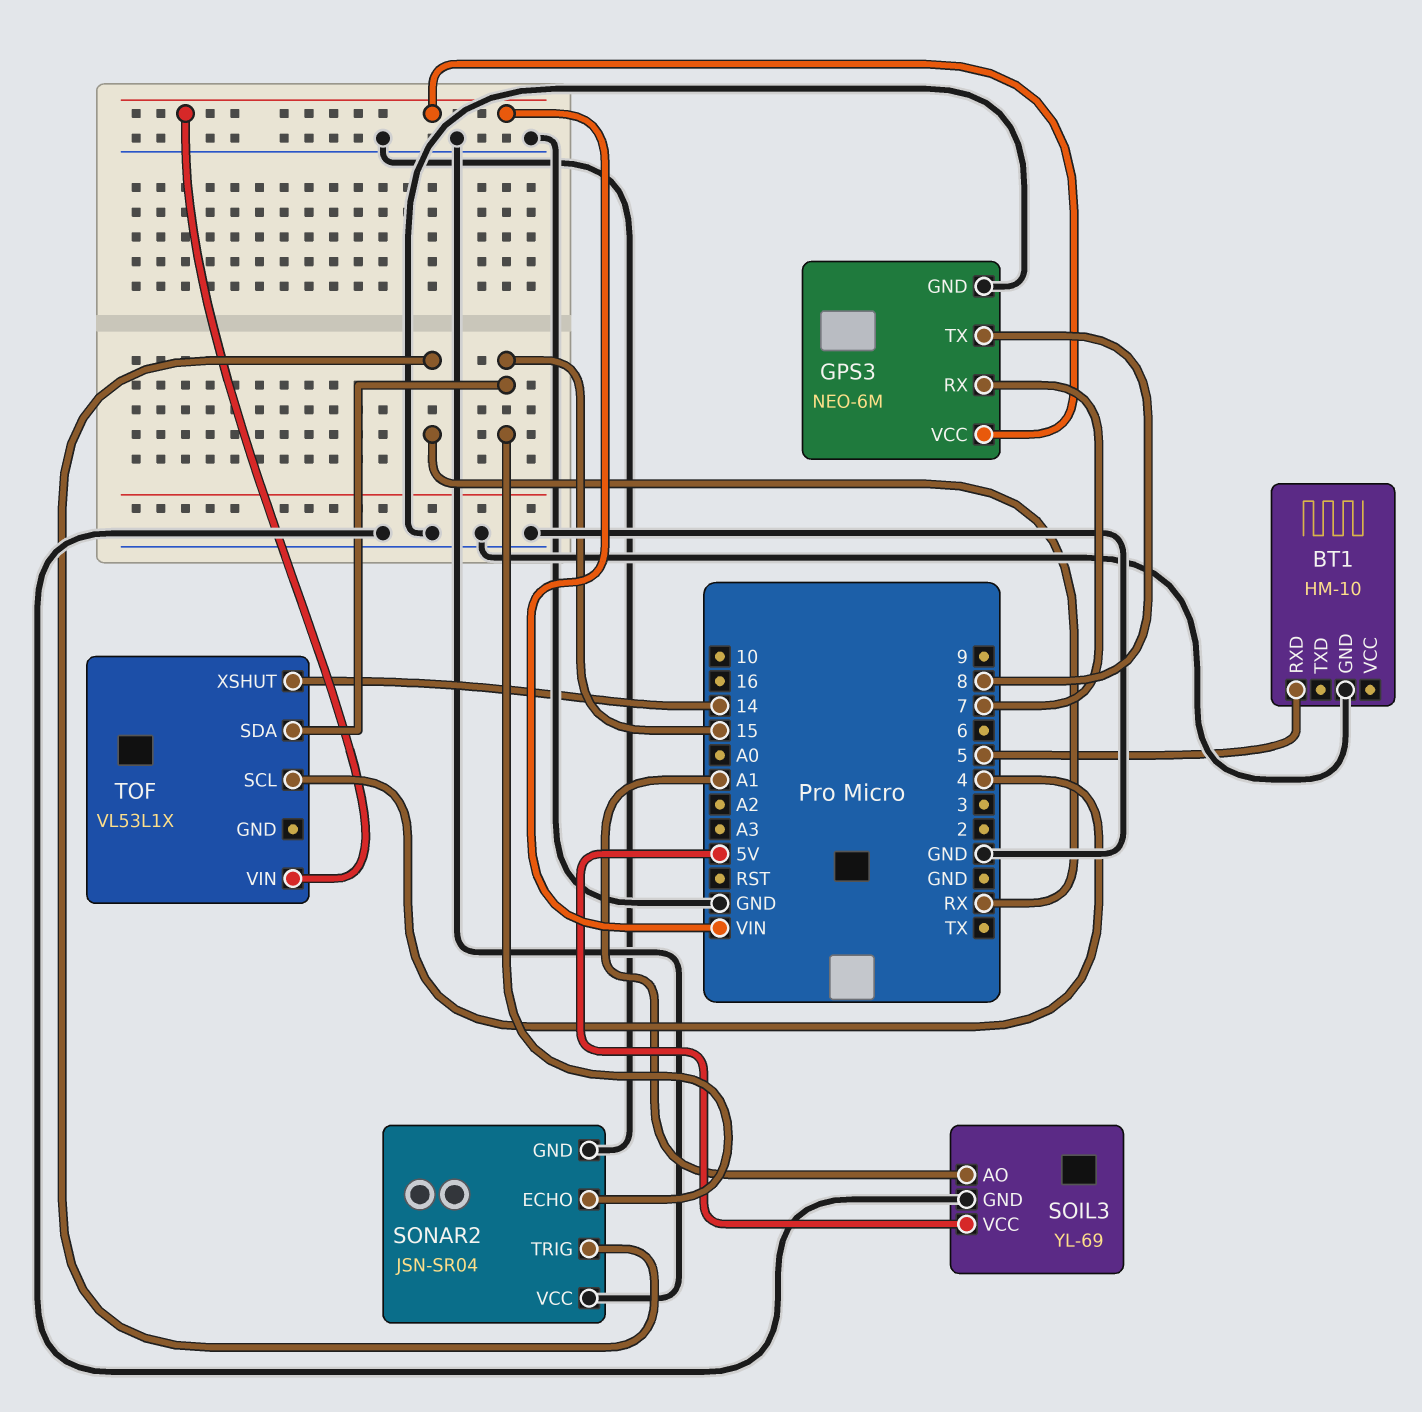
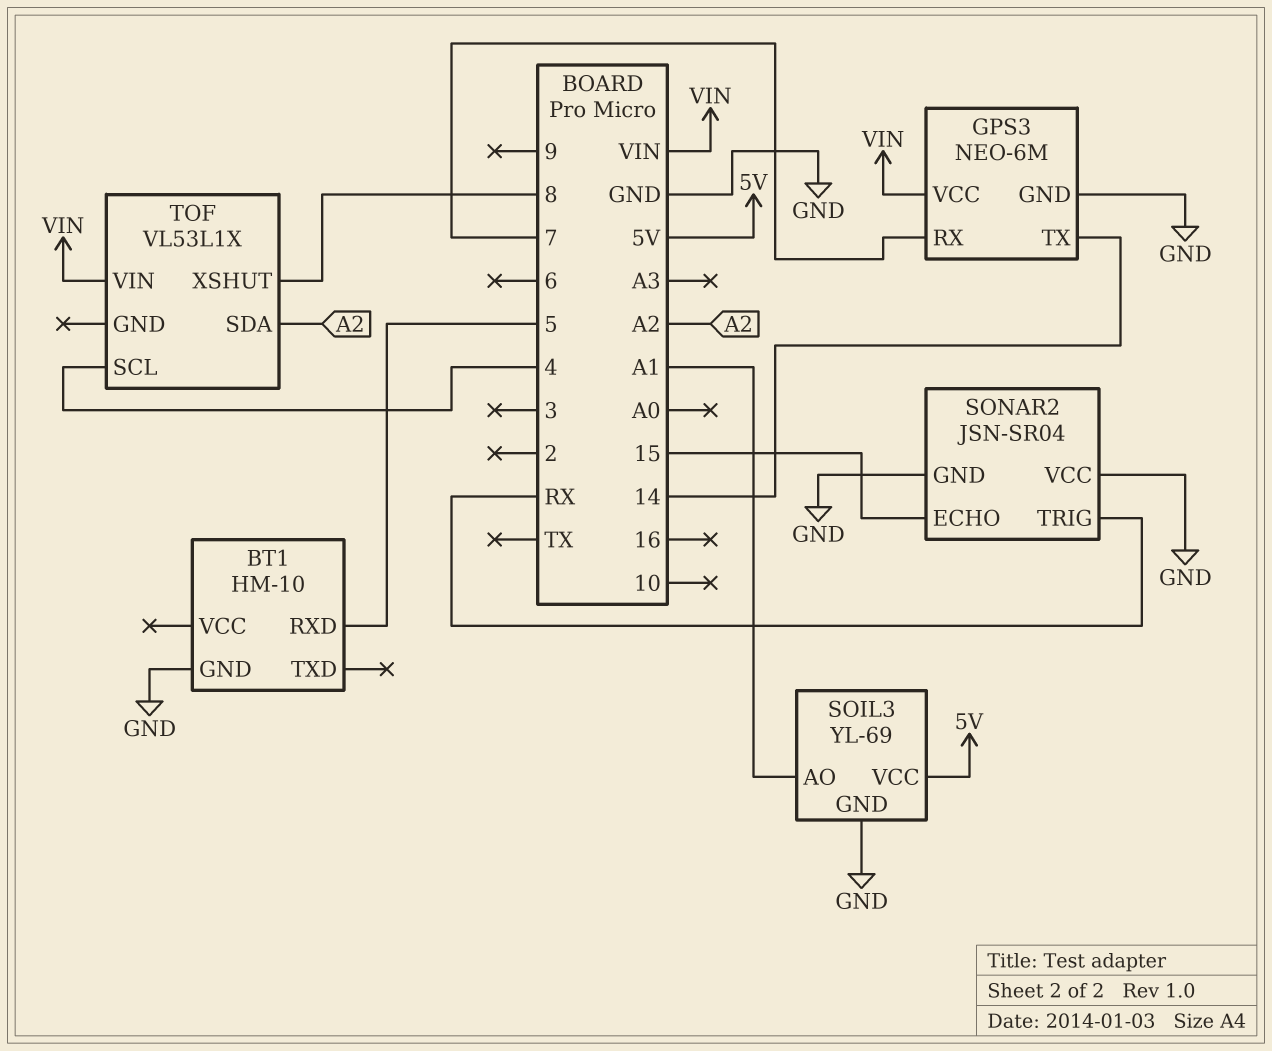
GPS3 pin TX: 8 -> 14
TOF pin SDA: 15 -> A2
TOF pin XSHUT: 14 -> 8

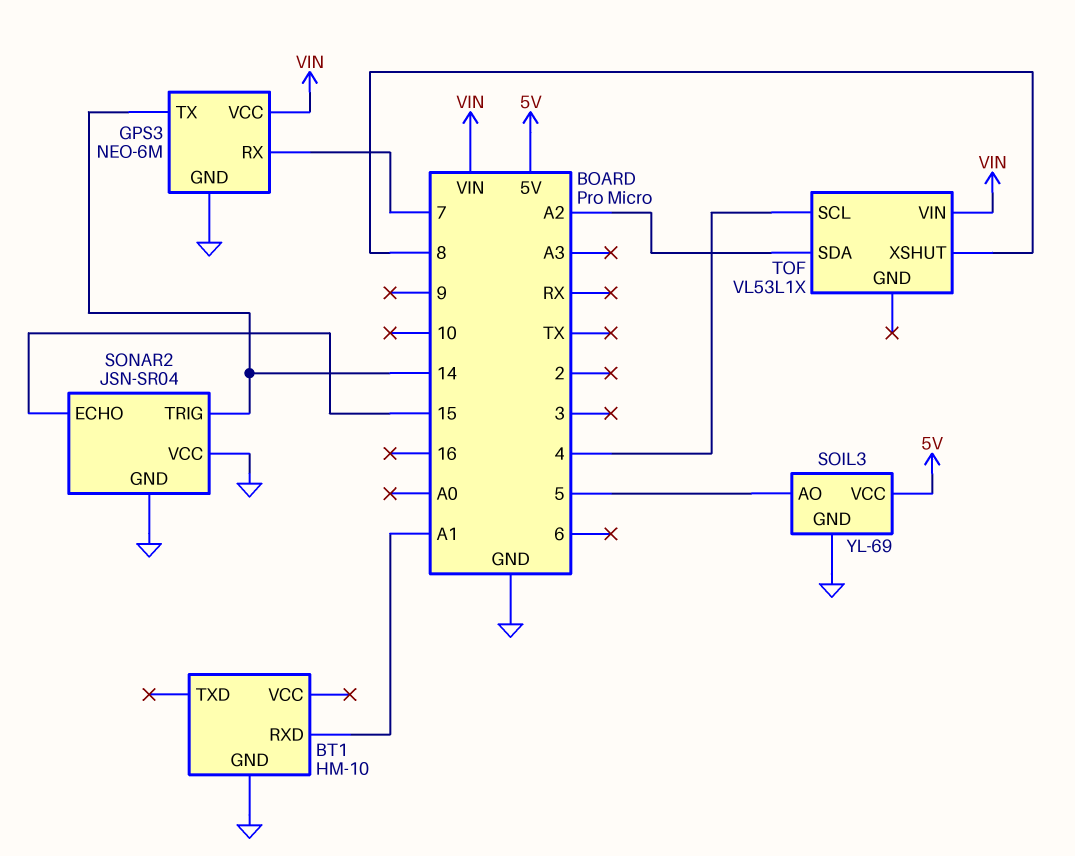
BT1 pin RXD: 5 -> A1
SOIL3 pin AO: A1 -> 5
SONAR2 pin TRIG: RX -> 14

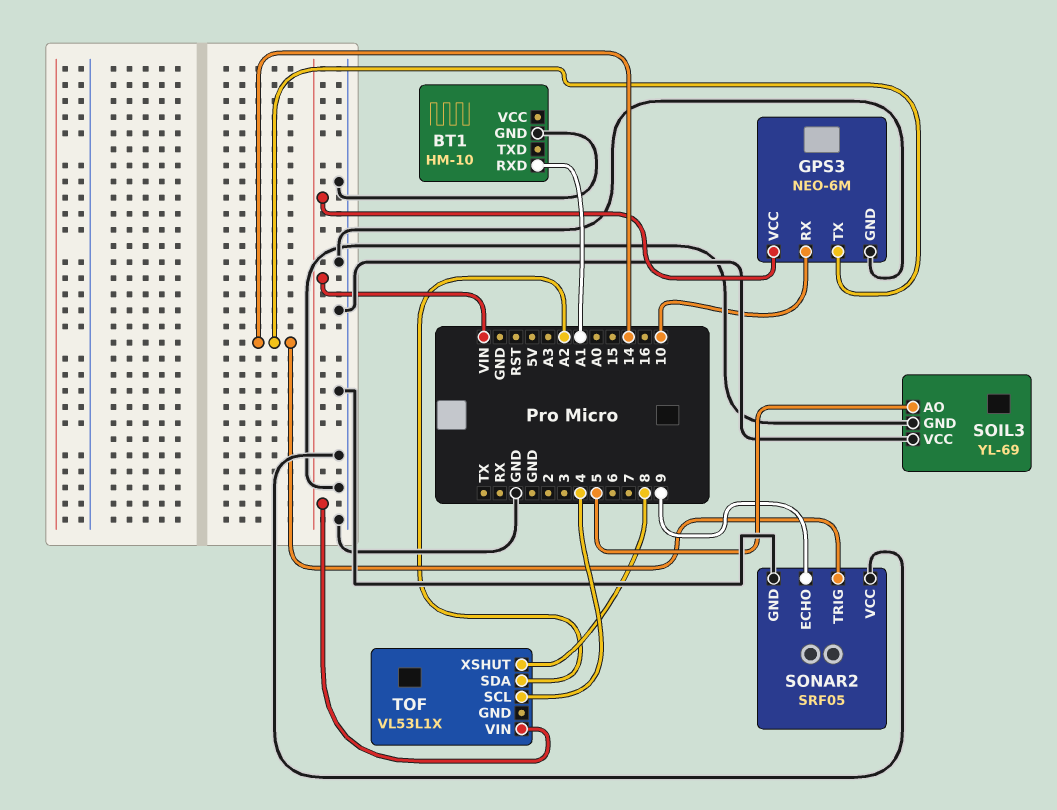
GPS3 pin RX: 7 -> 10
SOIL3 pin VCC: 5V -> GND
SONAR2: JSN-SR04 -> SRF05
SONAR2 pin ECHO: 15 -> 9

